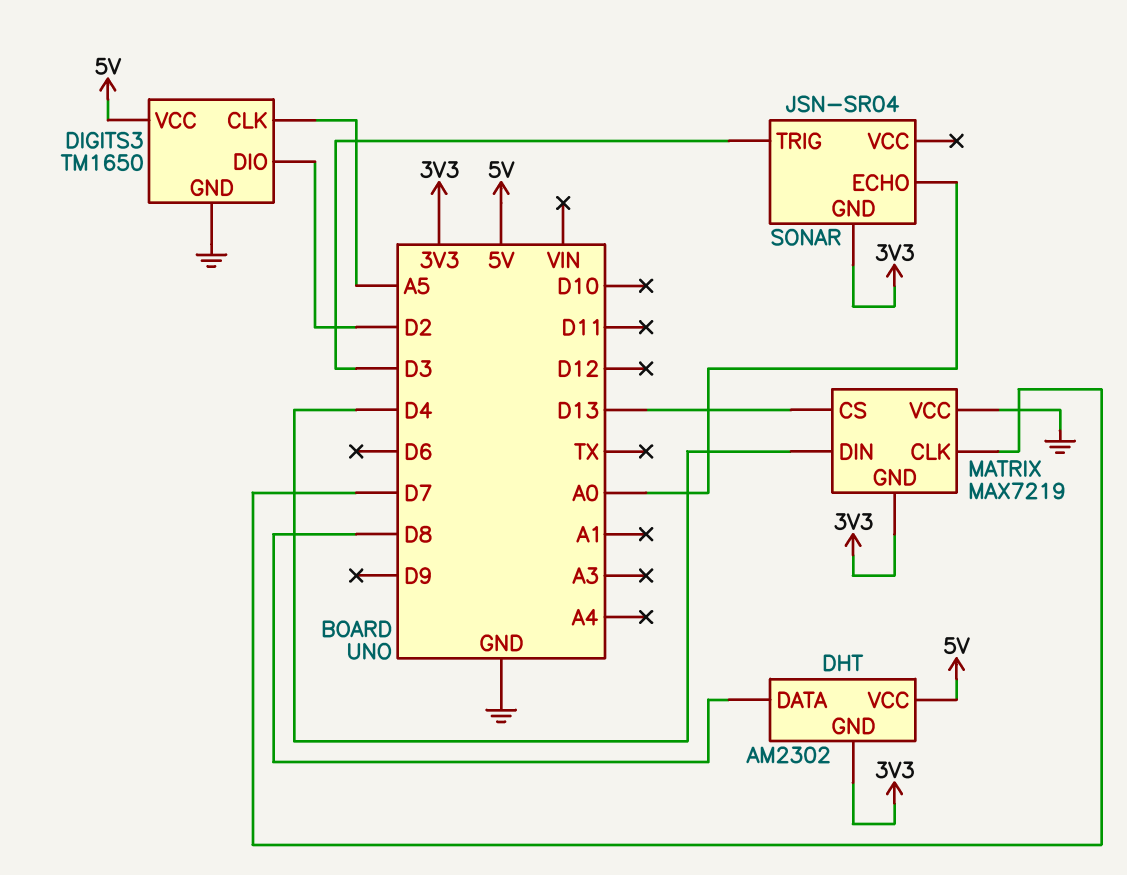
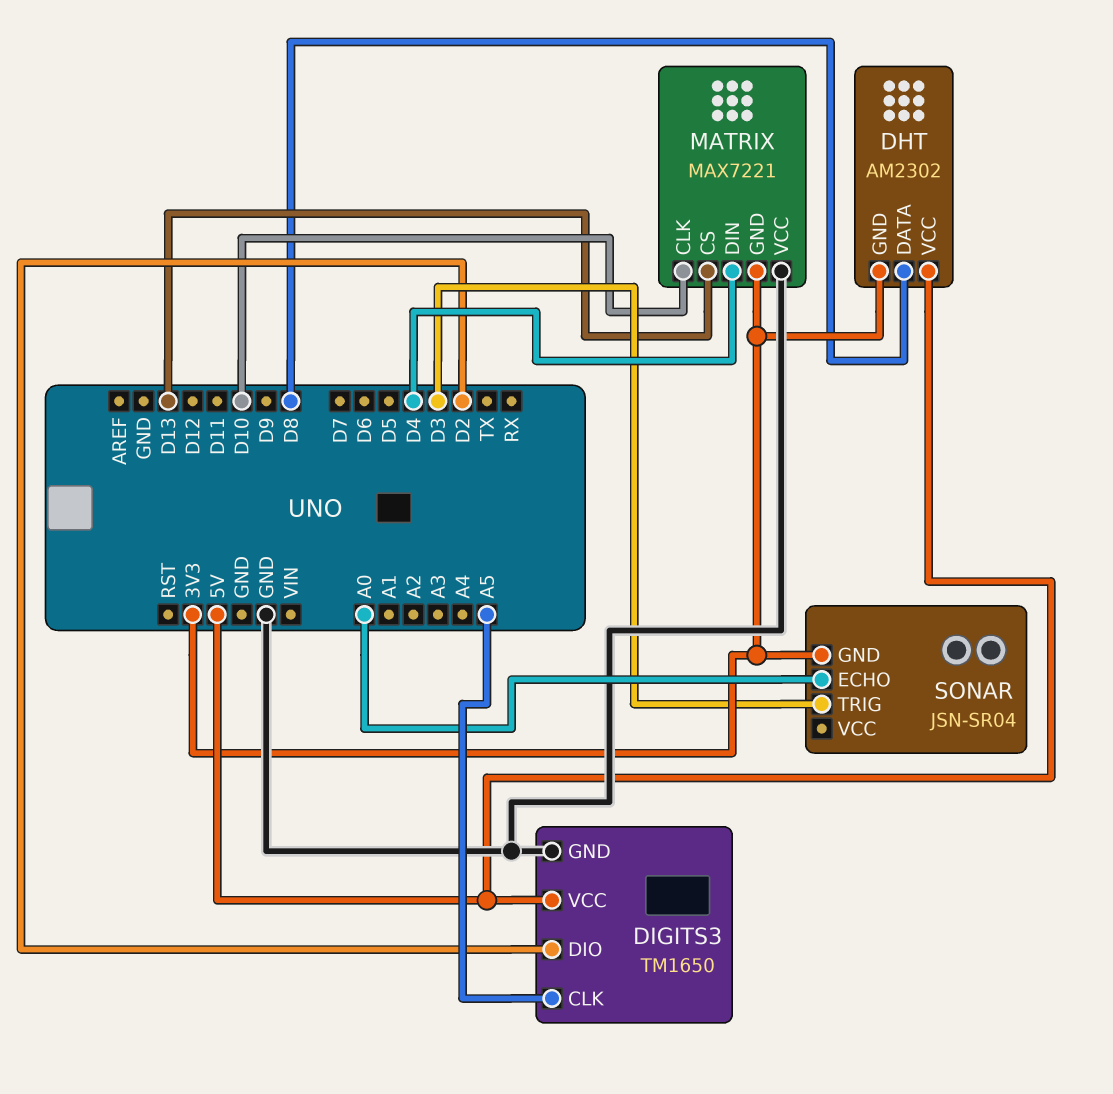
MATRIX: MAX7219 -> MAX7221
MATRIX pin CLK: D7 -> D10

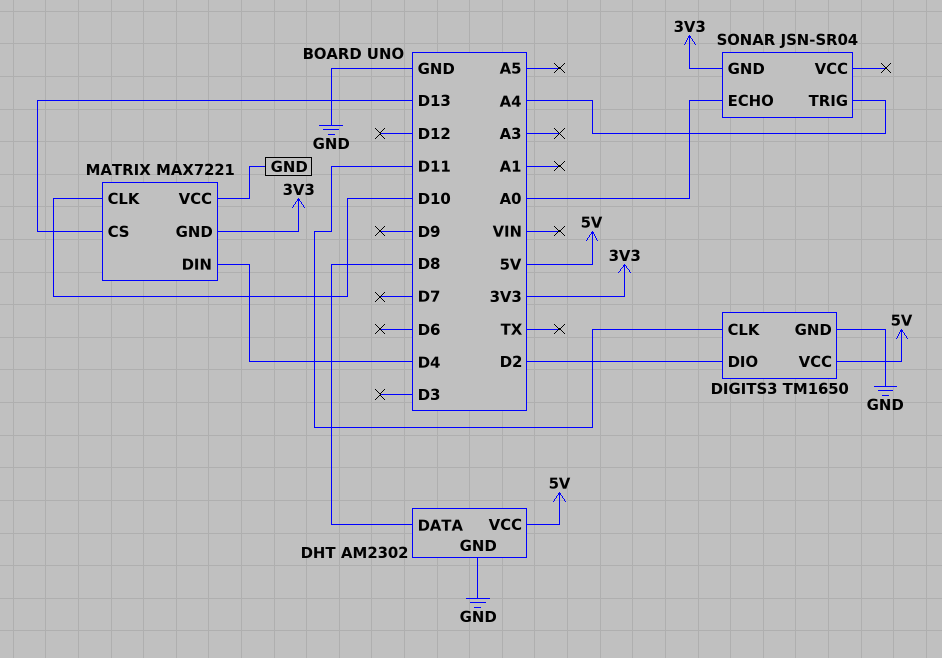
DHT pin GND: 3V3 -> GND
DIGITS3 pin CLK: A5 -> D11
SONAR pin TRIG: D3 -> A4

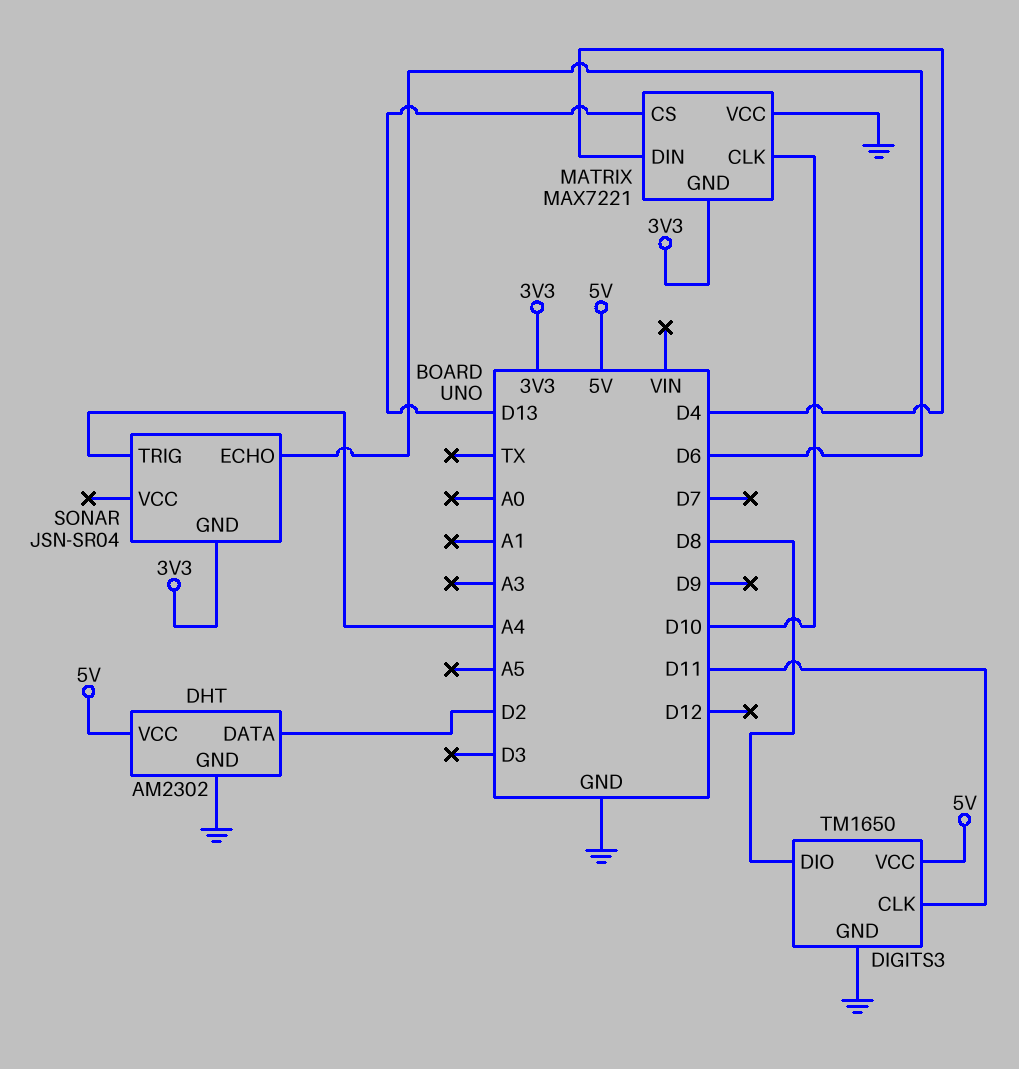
DHT pin DATA: D8 -> D2
DIGITS3 pin DIO: D2 -> D8
SONAR pin ECHO: A0 -> D6

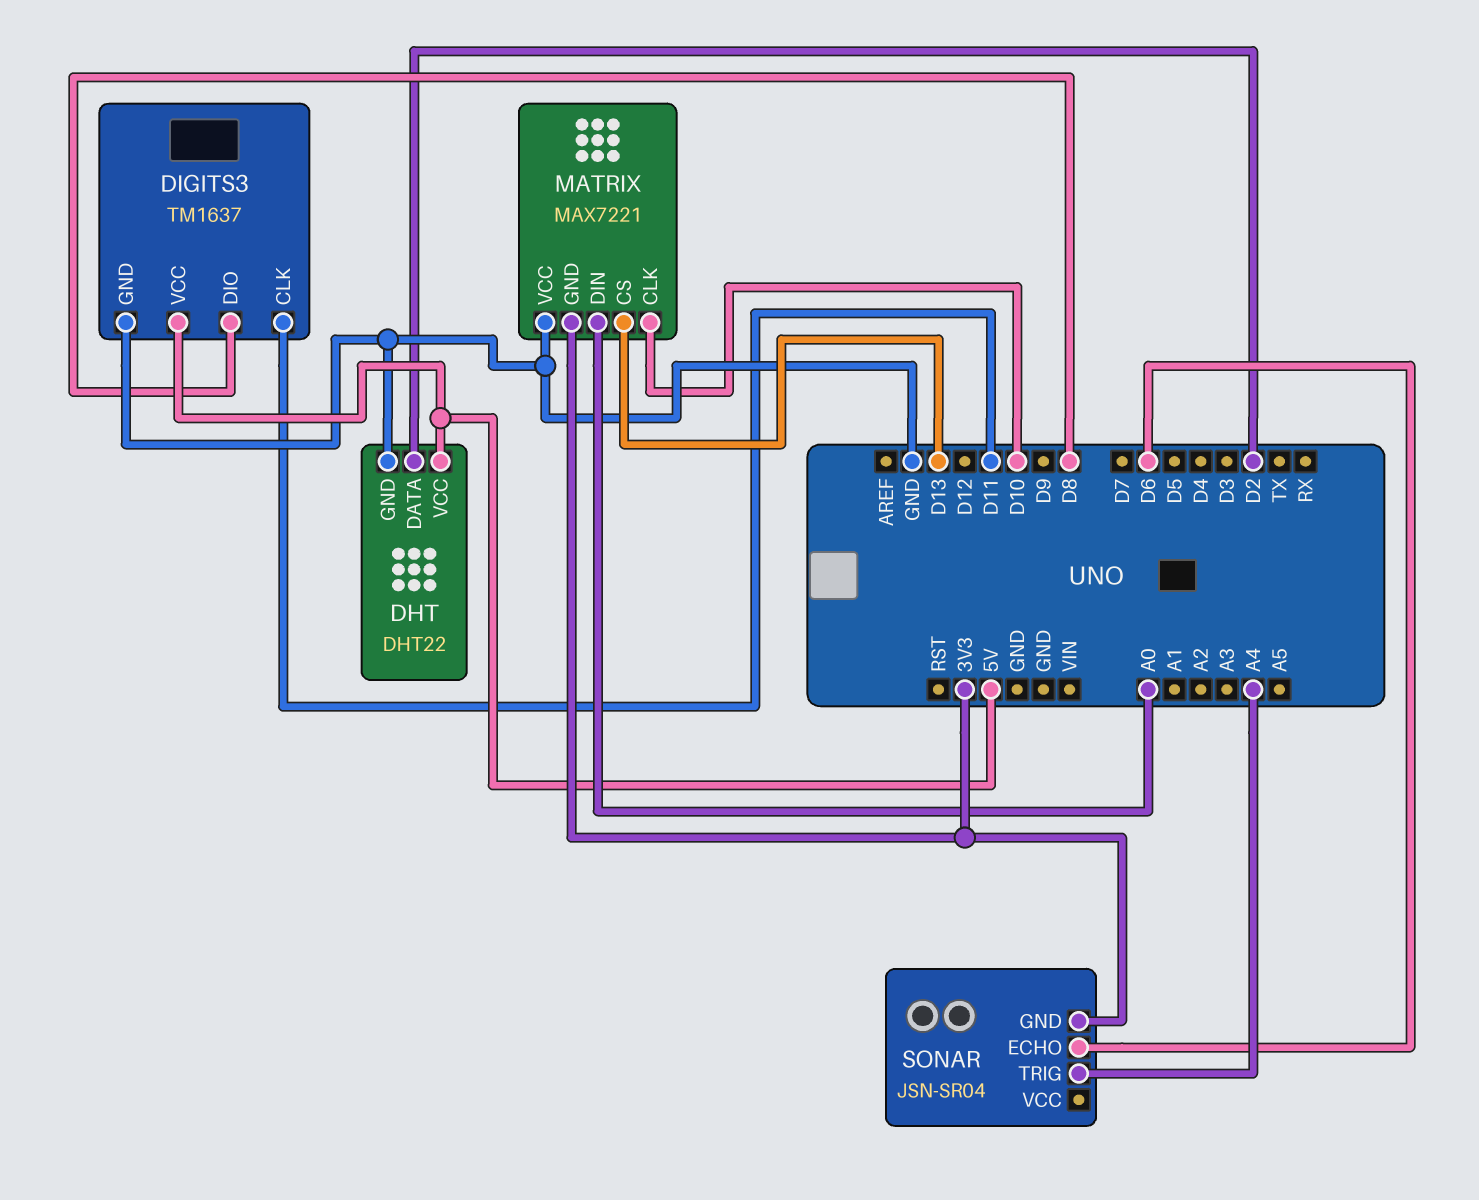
DHT: AM2302 -> DHT22
DIGITS3: TM1650 -> TM1637
MATRIX pin DIN: D4 -> A0

